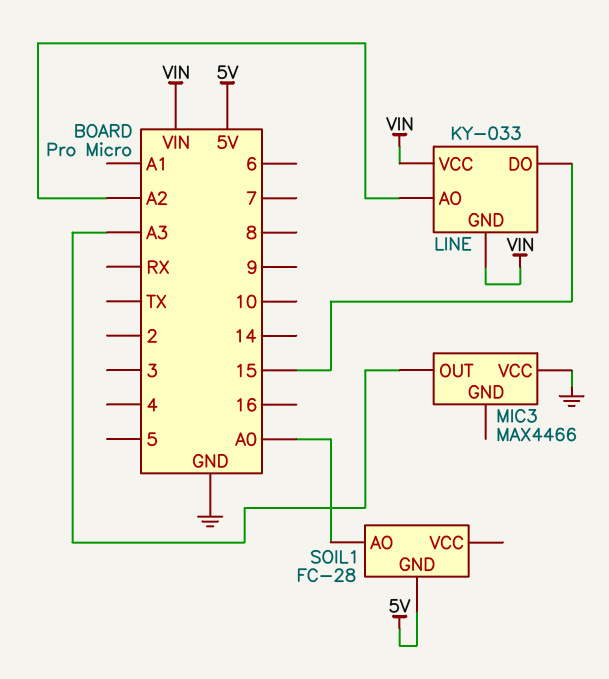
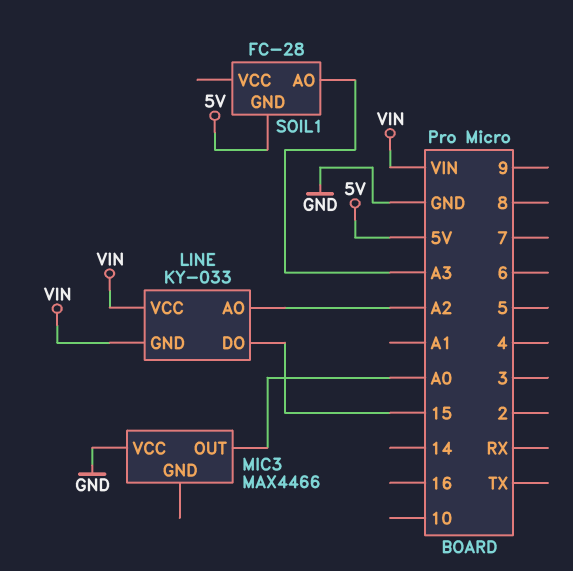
MIC3 pin OUT: A3 -> A0
SOIL1 pin AO: A0 -> A3

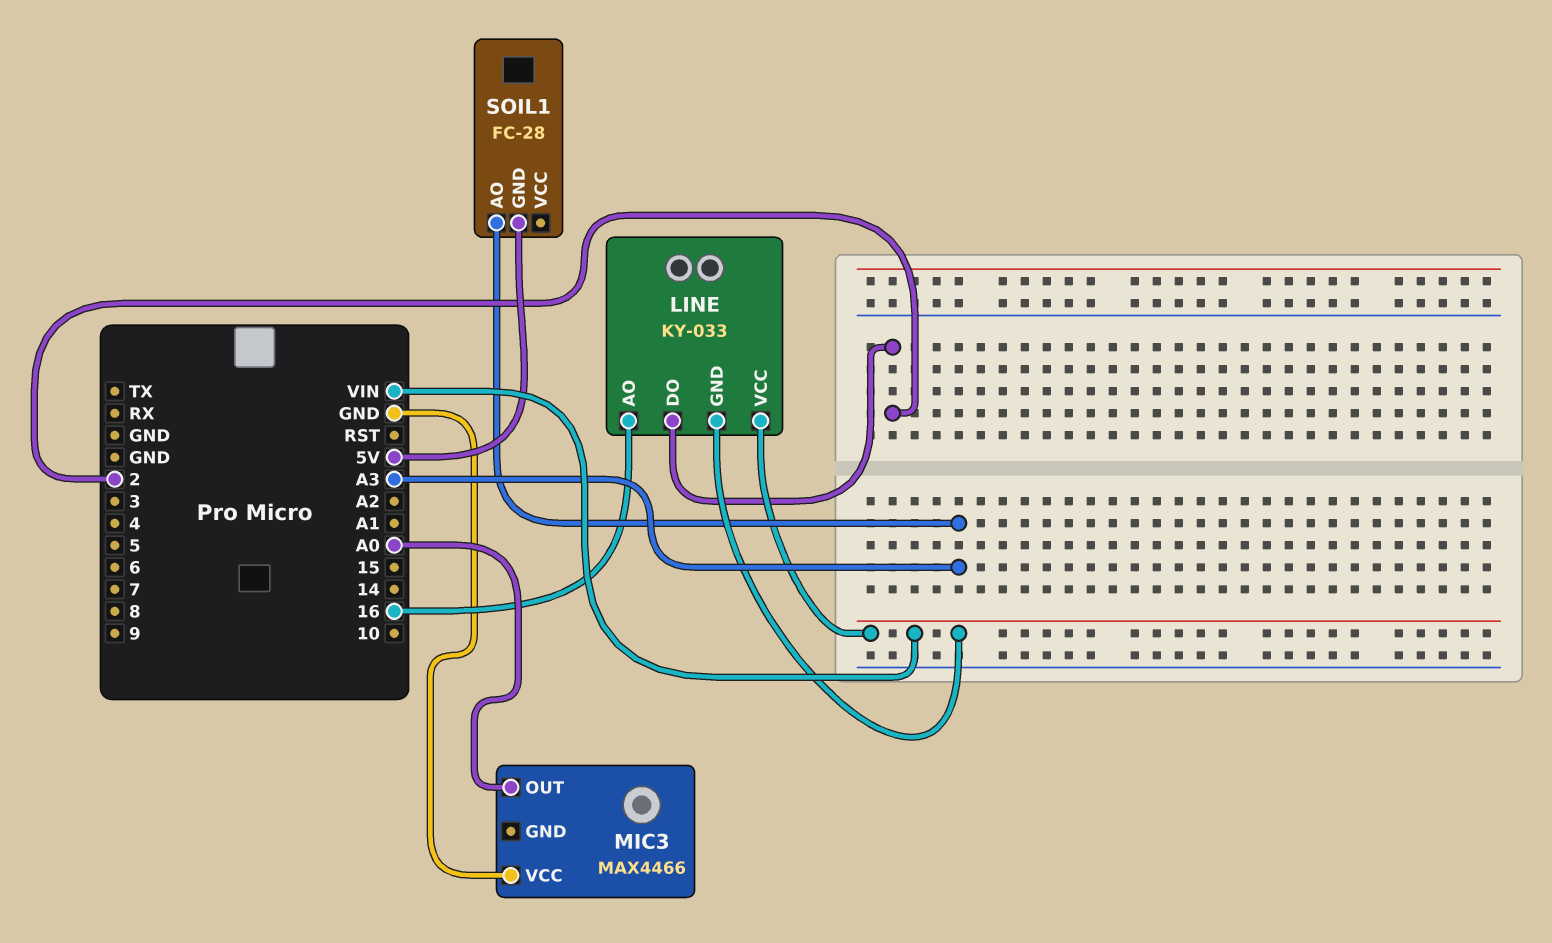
LINE pin AO: A2 -> 16
LINE pin DO: 15 -> 2

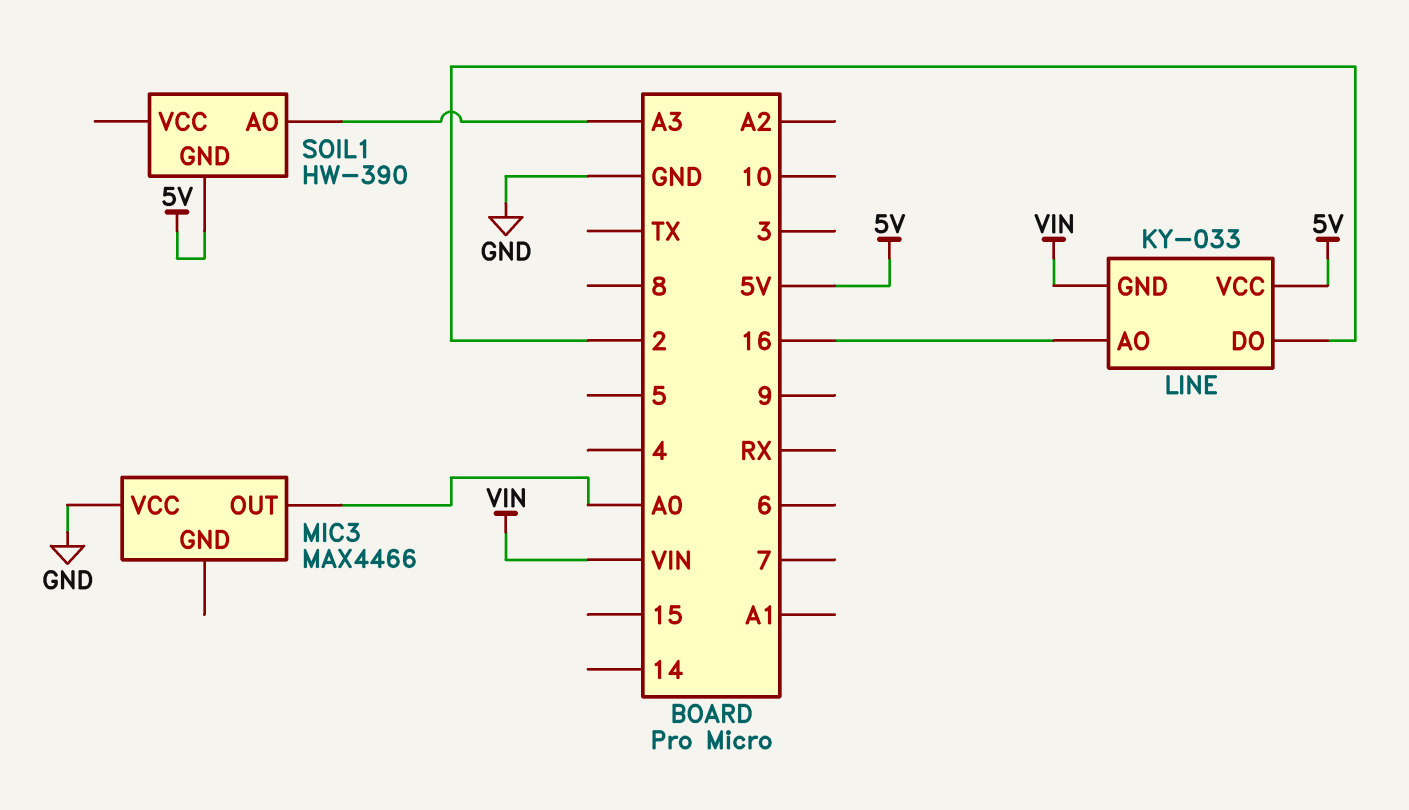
LINE pin VCC: VIN -> 5V
SOIL1: FC-28 -> HW-390

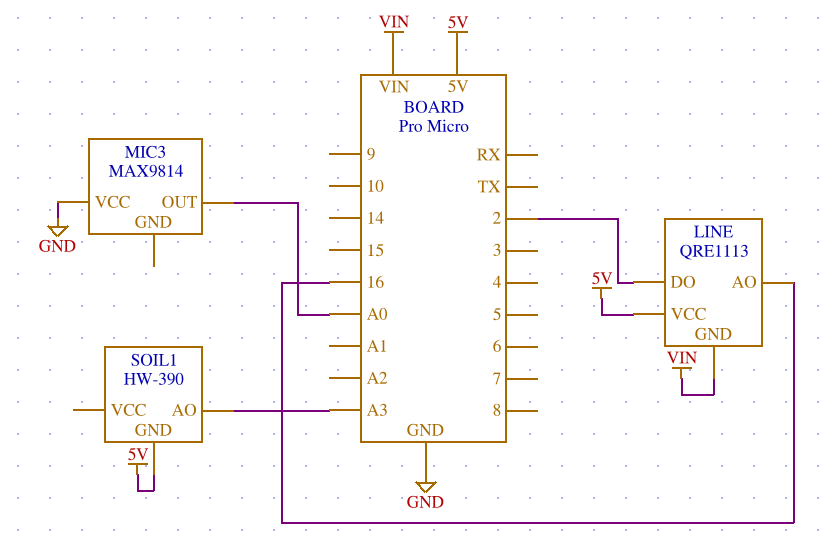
LINE: KY-033 -> QRE1113
MIC3: MAX4466 -> MAX9814

